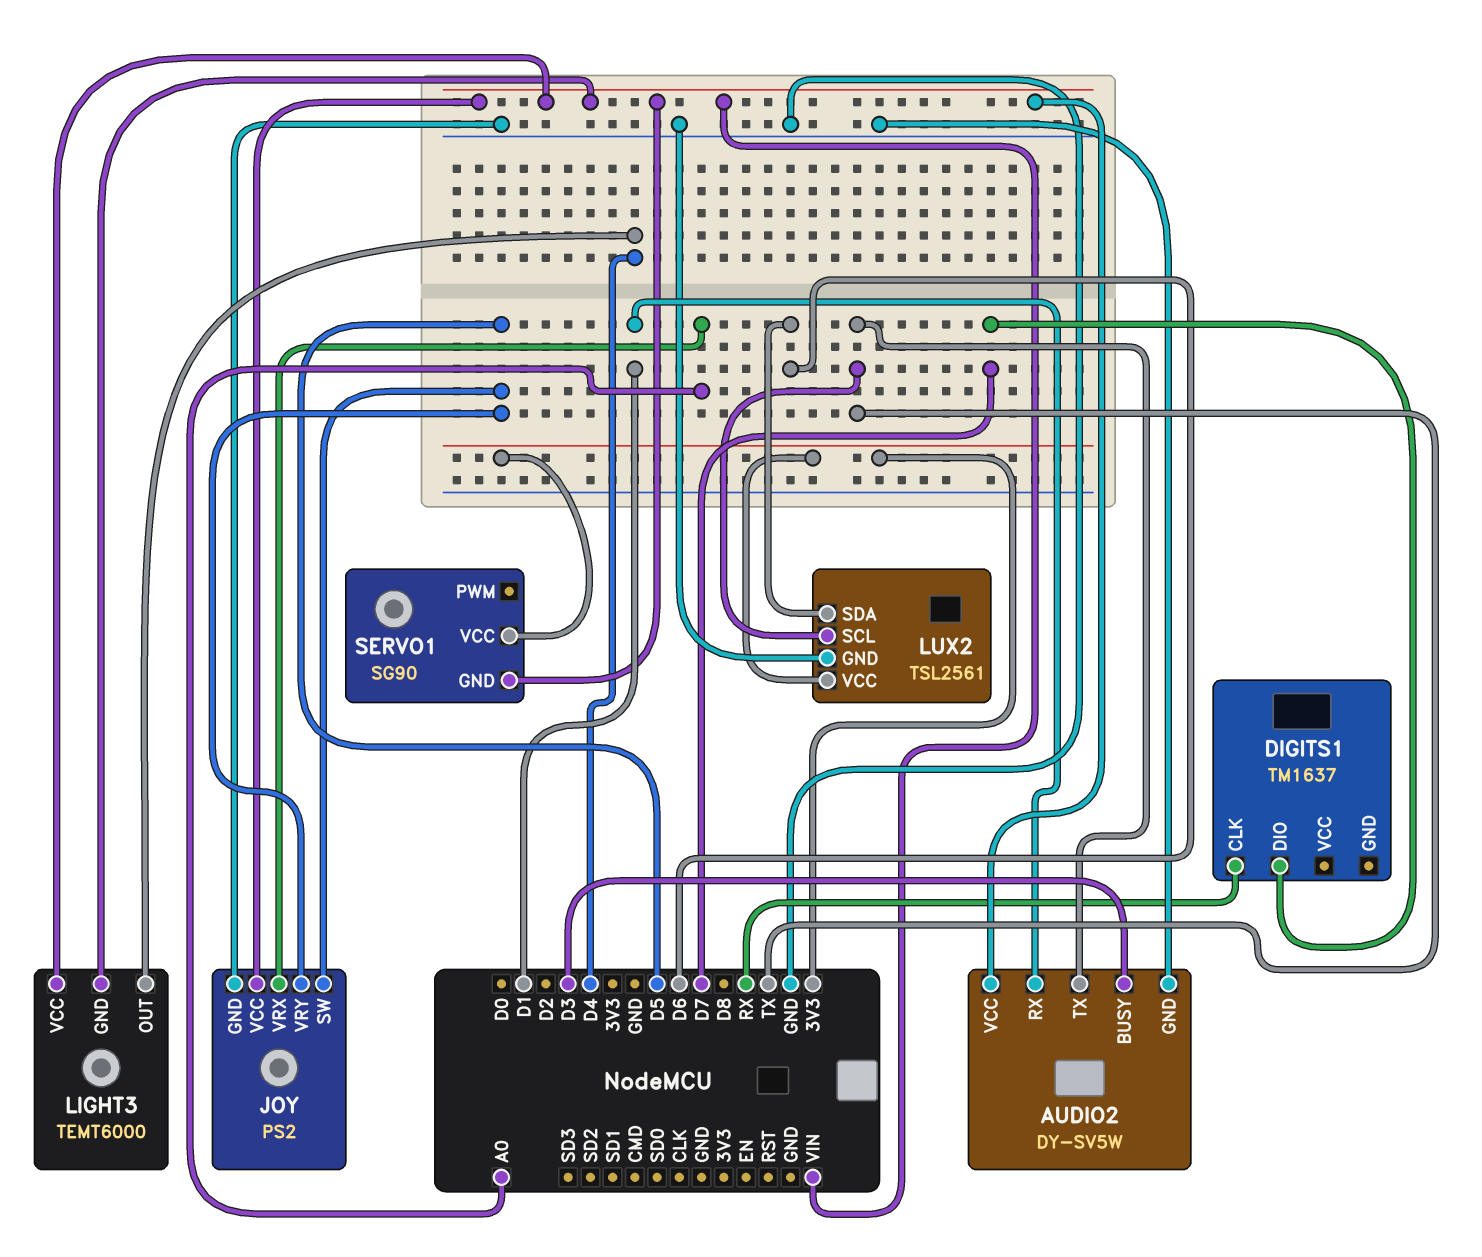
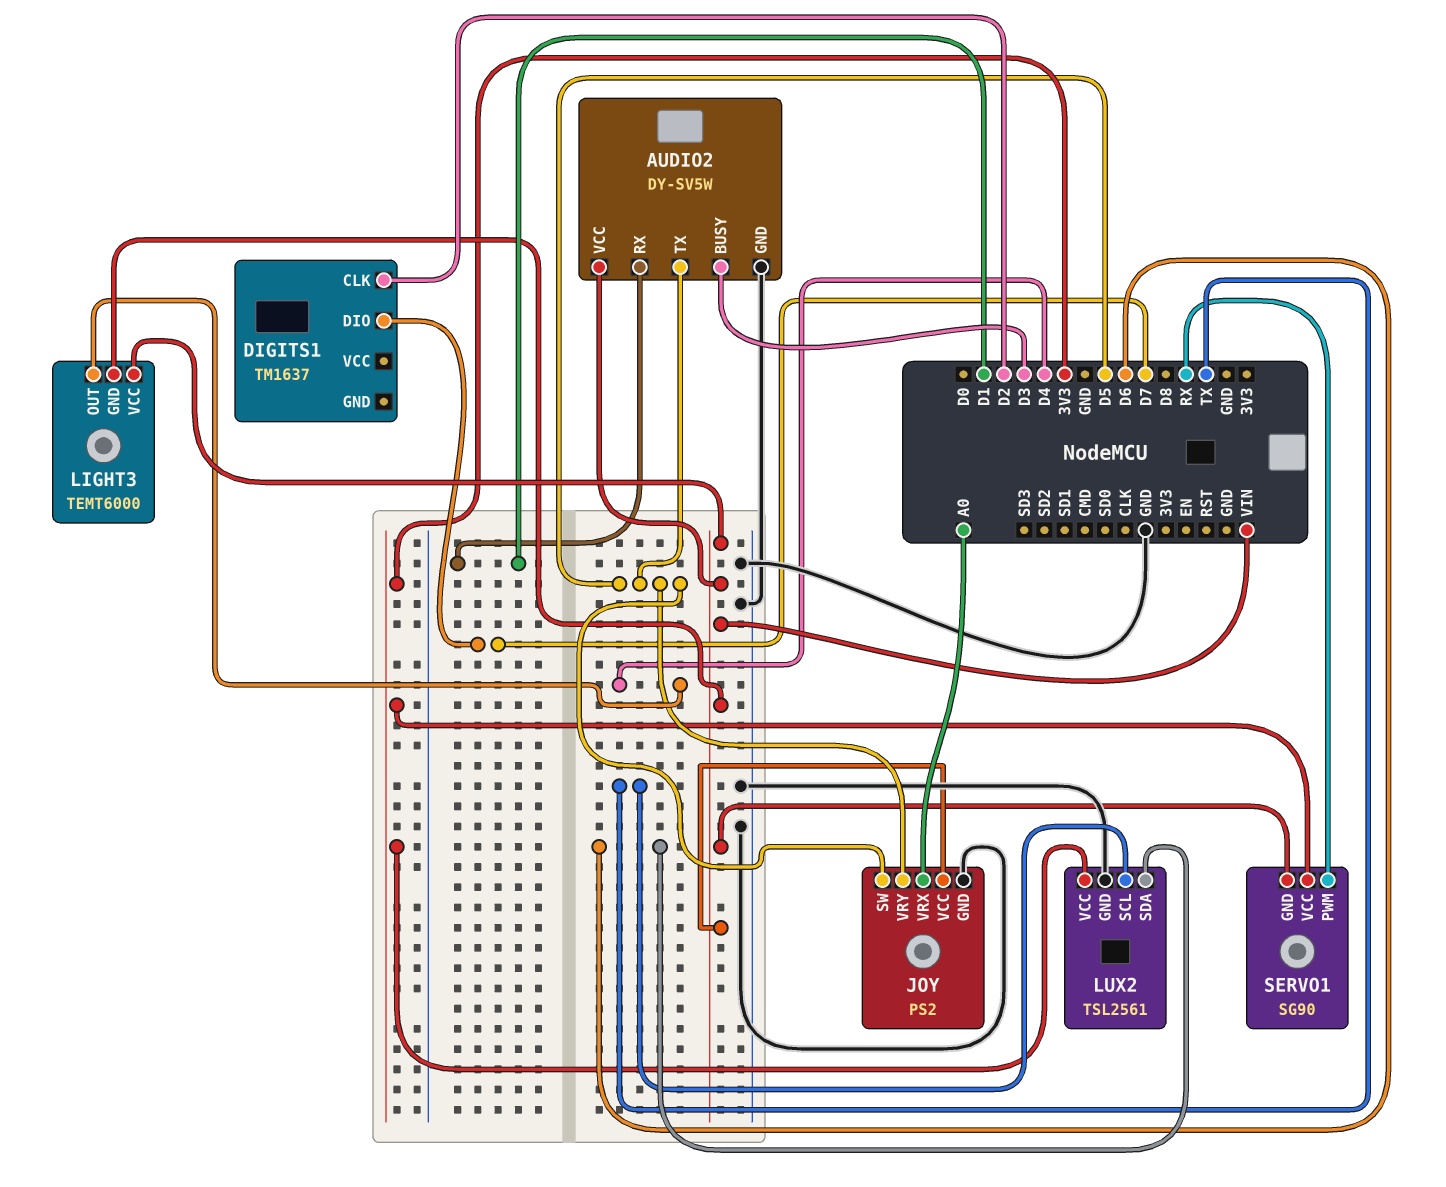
AUDIO2 pin TX: TX -> D5
DIGITS1 pin CLK: RX -> D2
SERVO1 pin PWM: none -> RX

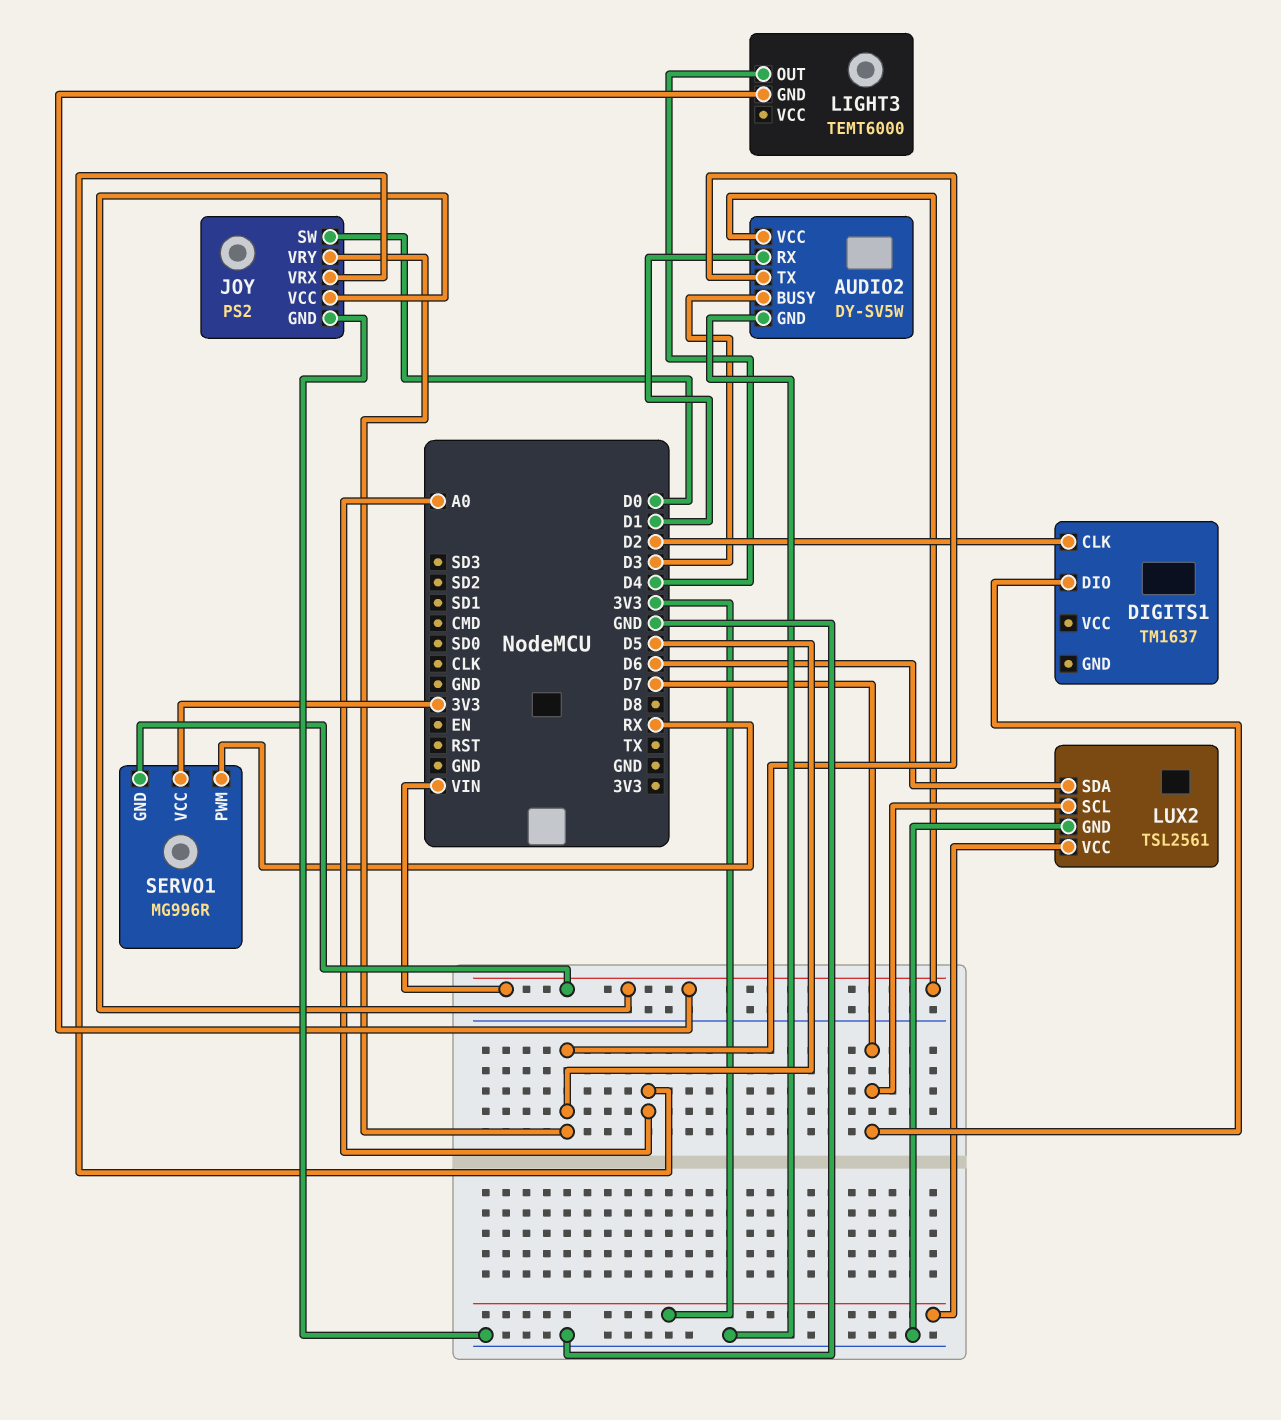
JOY pin SW: D5 -> D0
LIGHT3 pin VCC: VIN -> none
LUX2 pin SCL: TX -> D7
SERVO1: SG90 -> MG996R

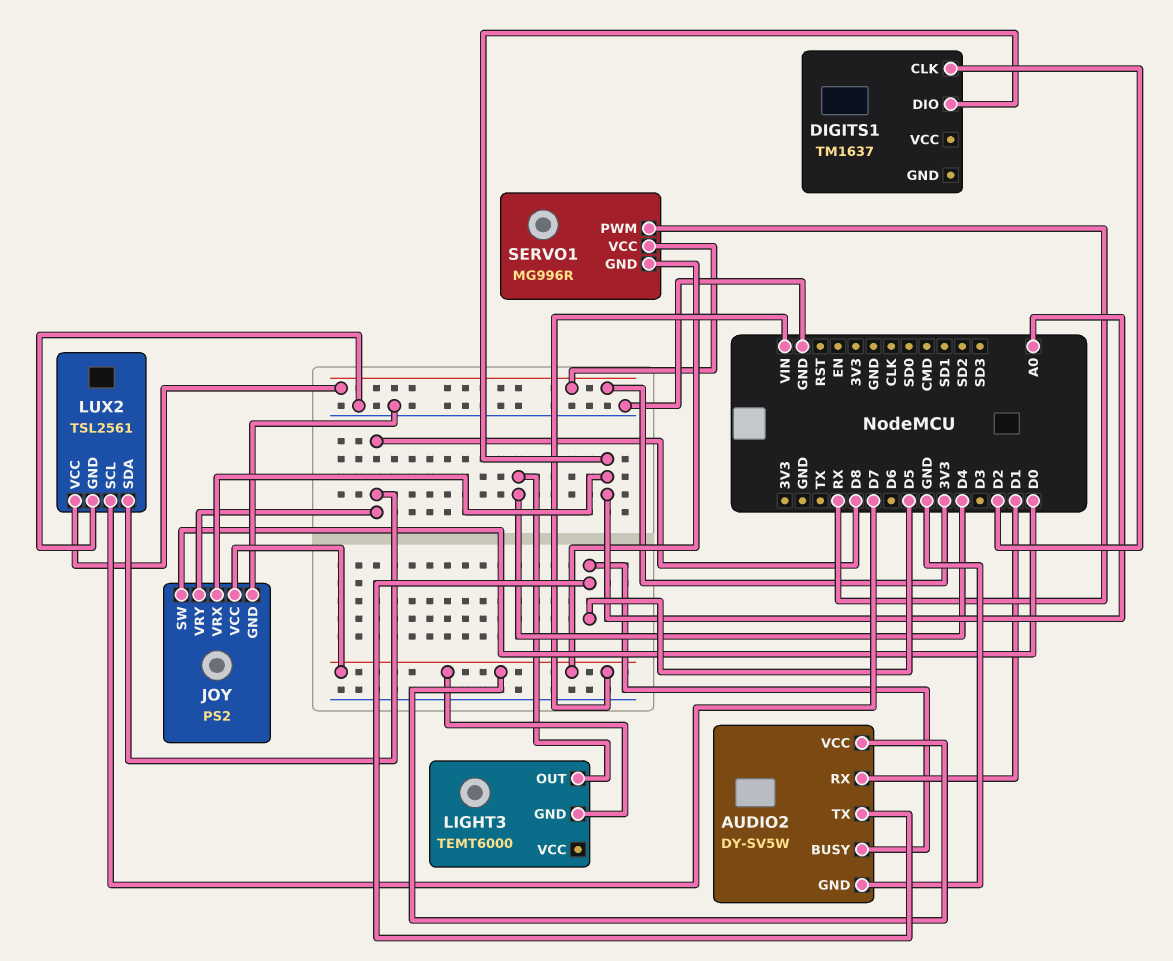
AUDIO2 pin BUSY: D3 -> D5
DIGITS1 pin DIO: D7 -> A0
JOY pin VRY: D5 -> D8
LUX2 pin SDA: D6 -> D8

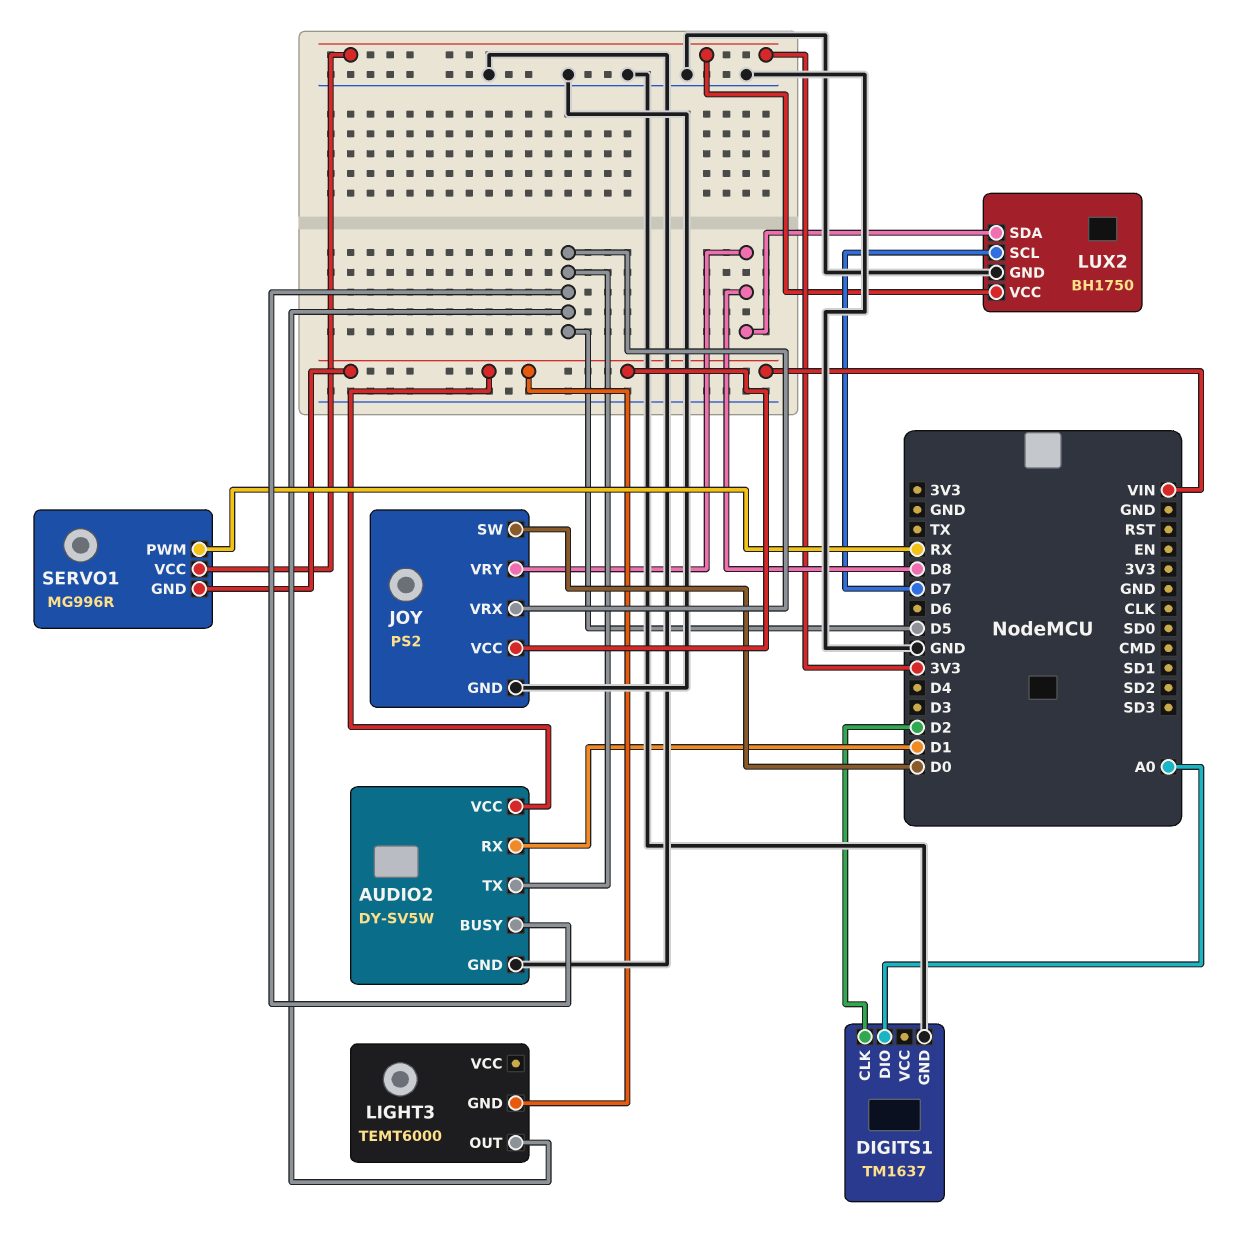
DIGITS1 pin GND: none -> GND
JOY pin VRX: A0 -> D5
LIGHT3 pin OUT: D4 -> D5
LUX2: TSL2561 -> BH1750

